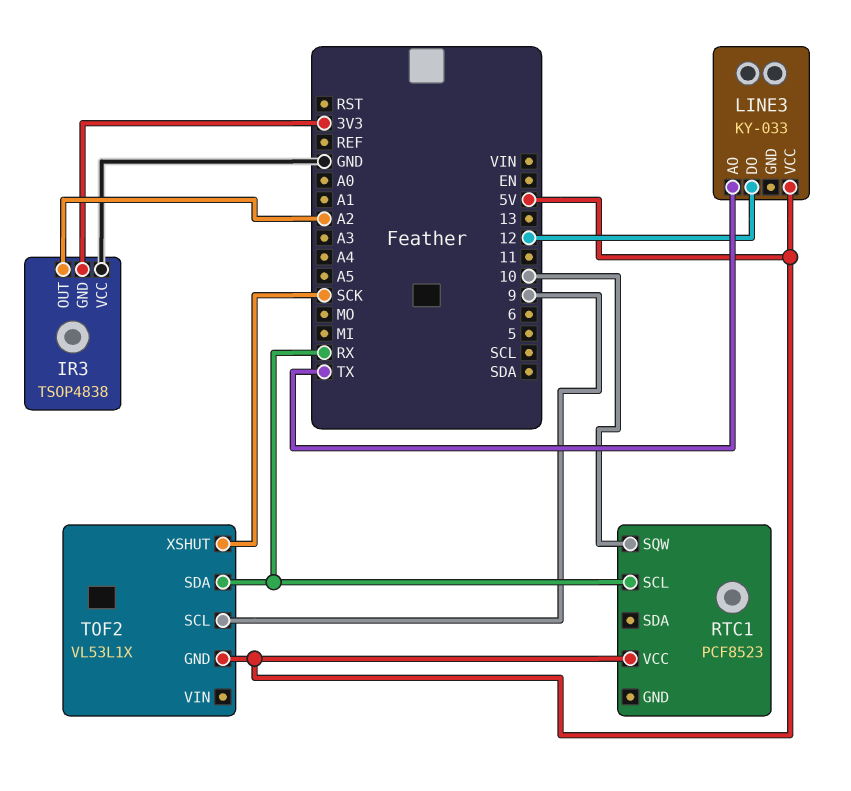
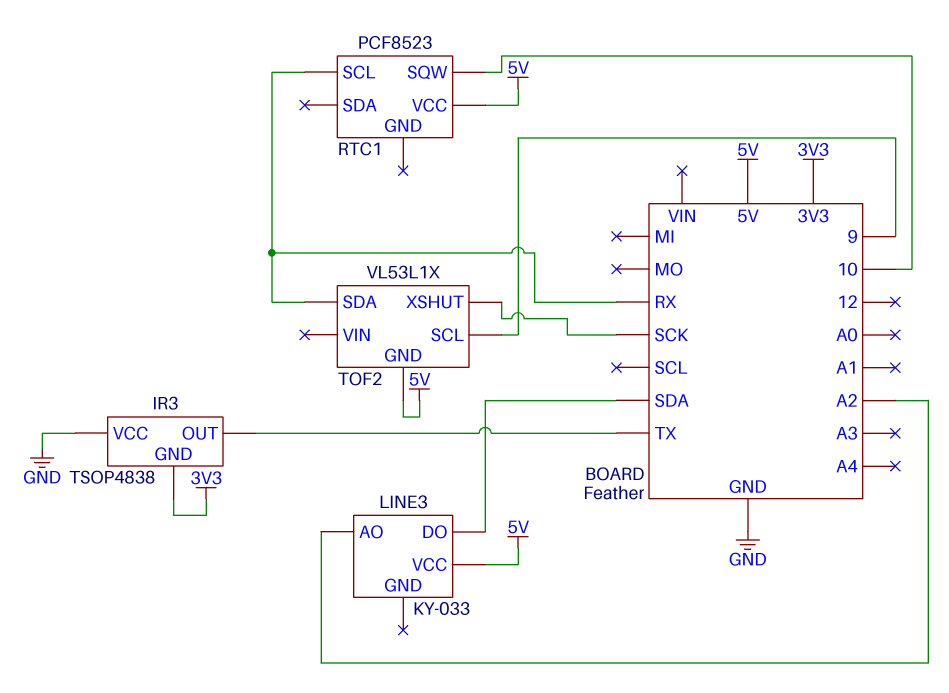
IR3 pin OUT: A2 -> TX
LINE3 pin AO: TX -> A2
LINE3 pin DO: 12 -> SDA

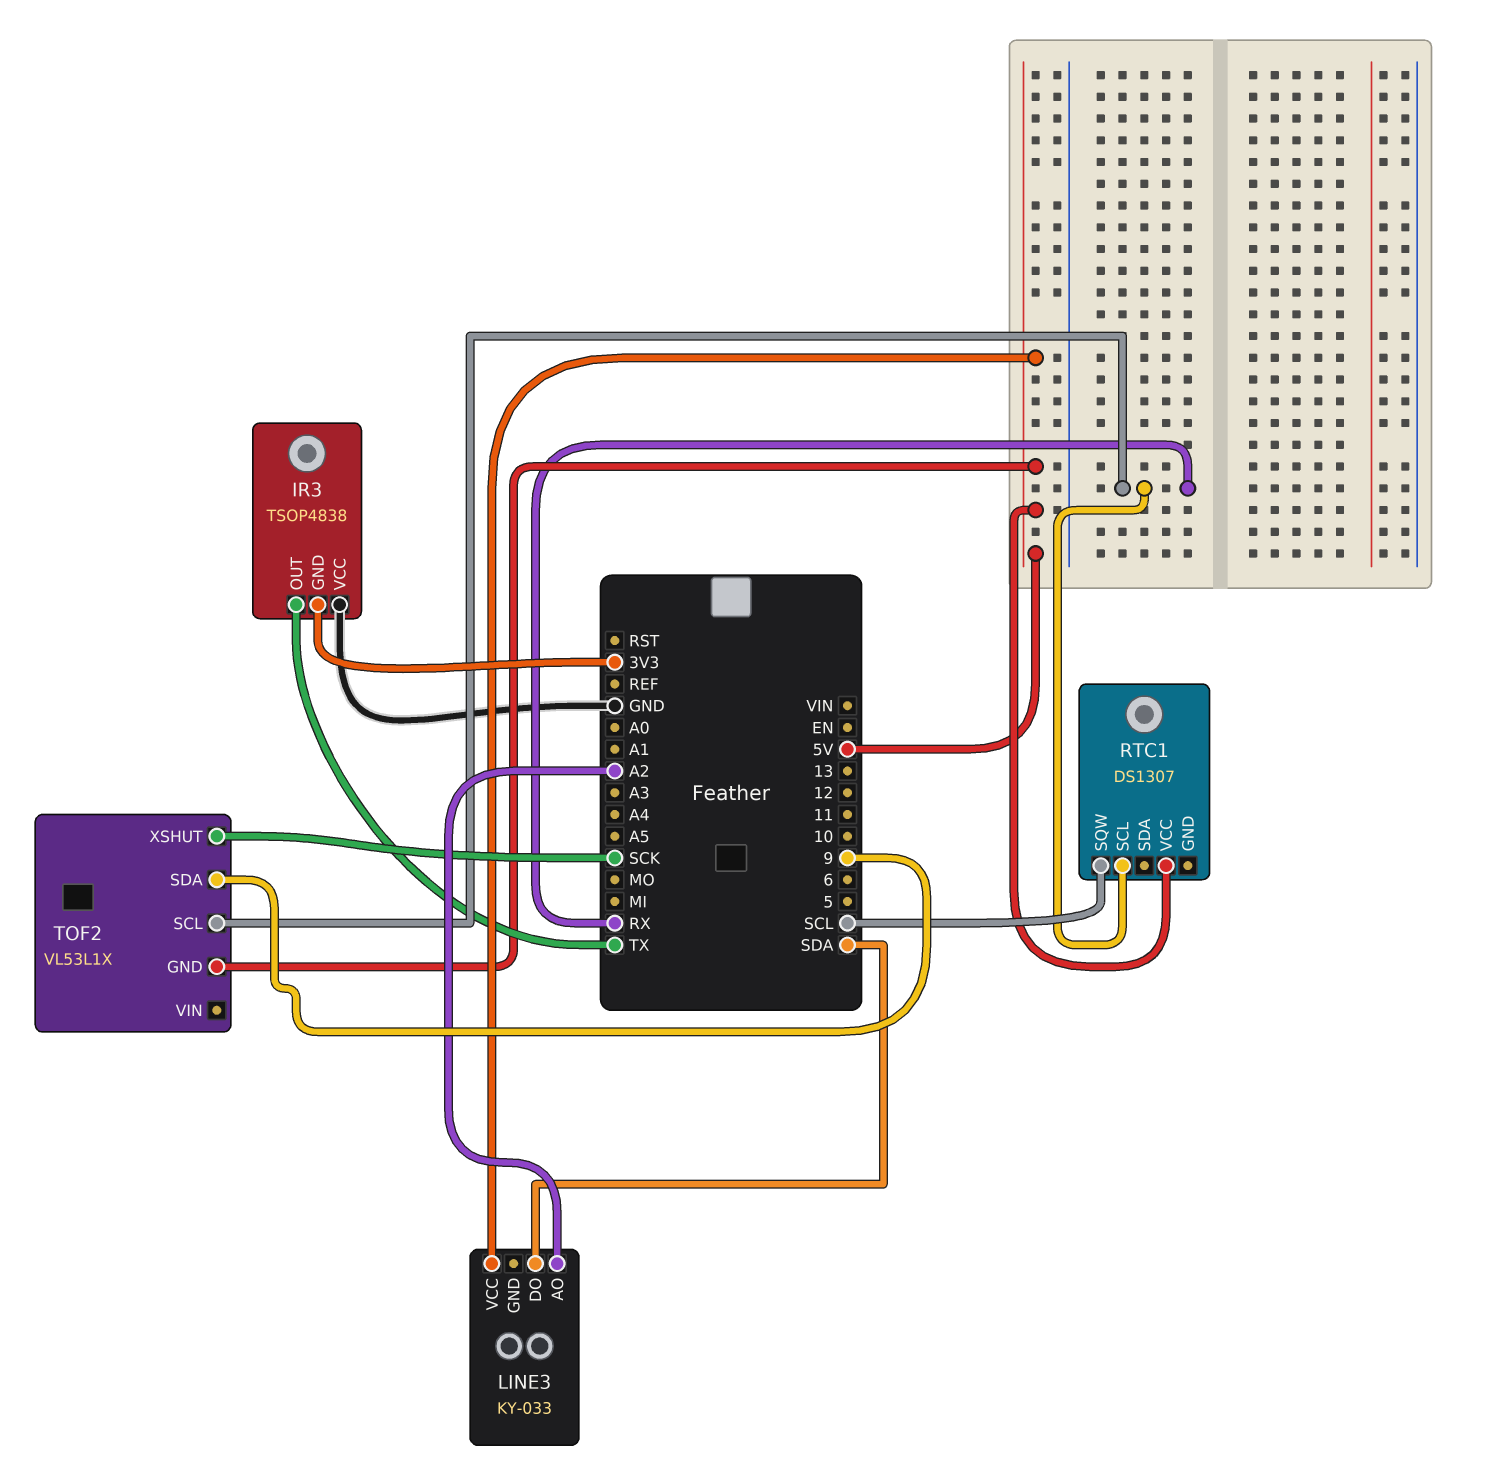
RTC1: PCF8523 -> DS1307
RTC1 pin SQW: 10 -> SCL
TOF2 pin SCL: 9 -> RX
TOF2 pin SDA: RX -> 9

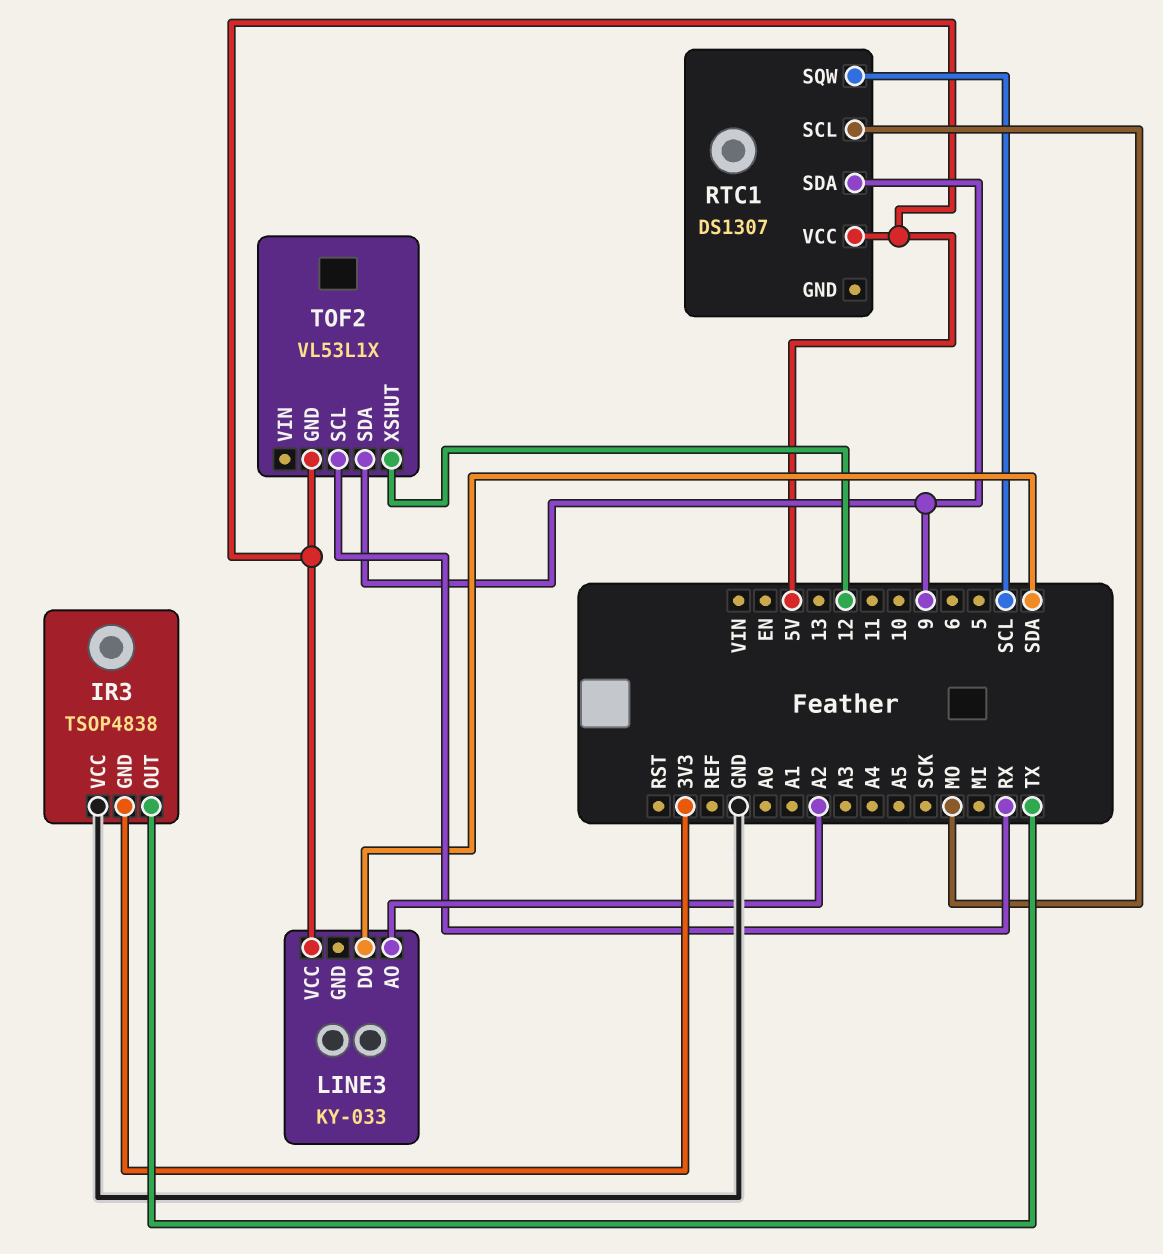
RTC1 pin SCL: RX -> MO
RTC1 pin SDA: none -> 9
TOF2 pin XSHUT: SCK -> 12

